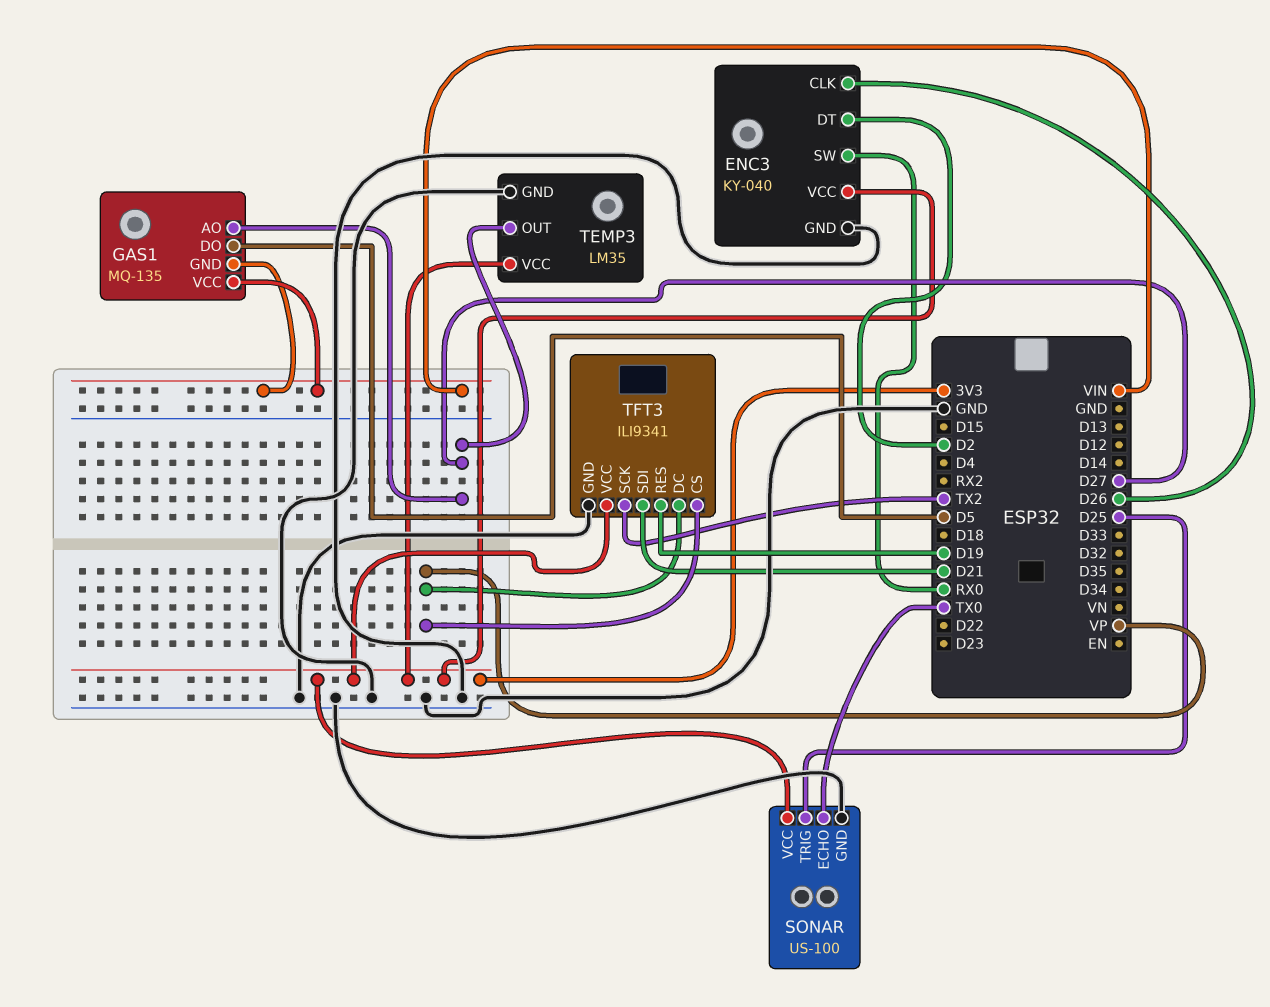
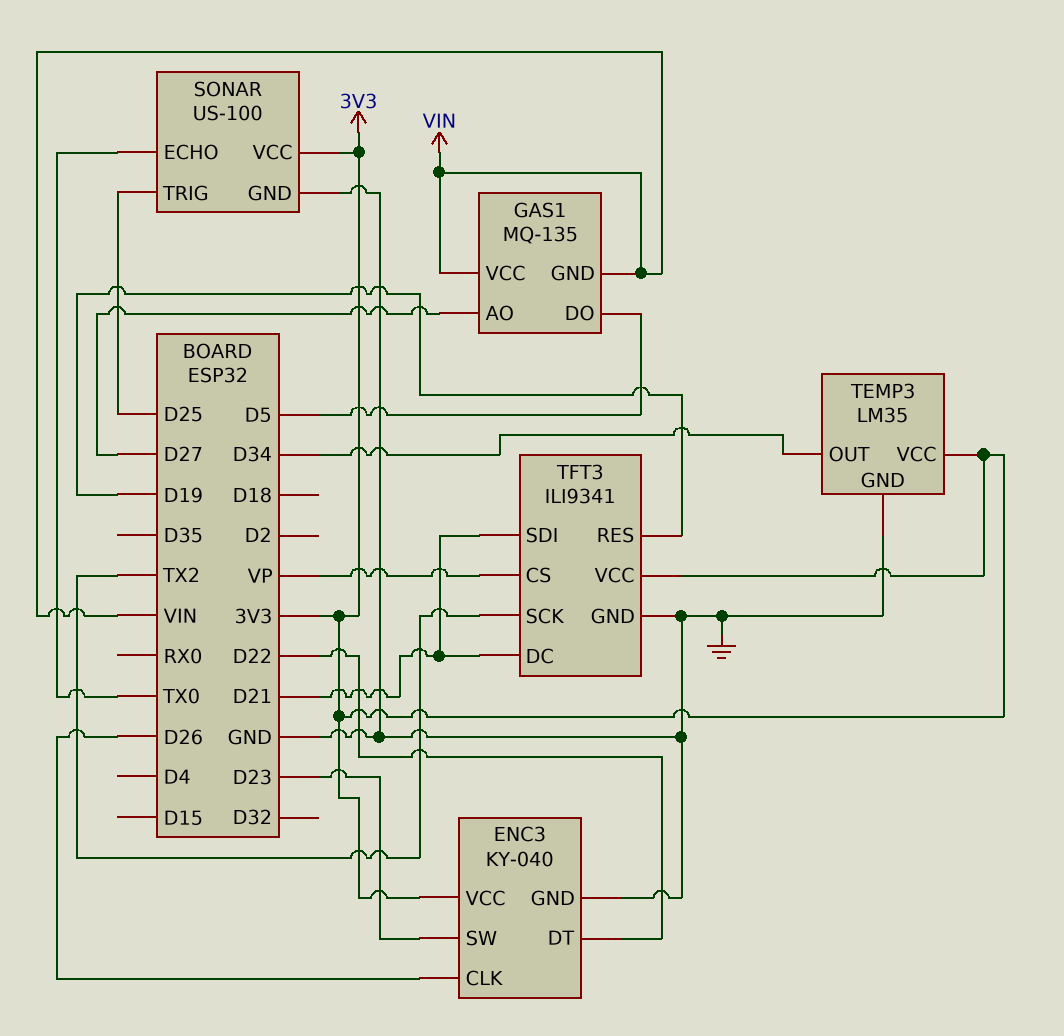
ENC3 pin DT: D2 -> D22
ENC3 pin SW: RX0 -> D23
TEMP3 pin OUT: D27 -> D34
TFT3 pin DC: VP -> D21

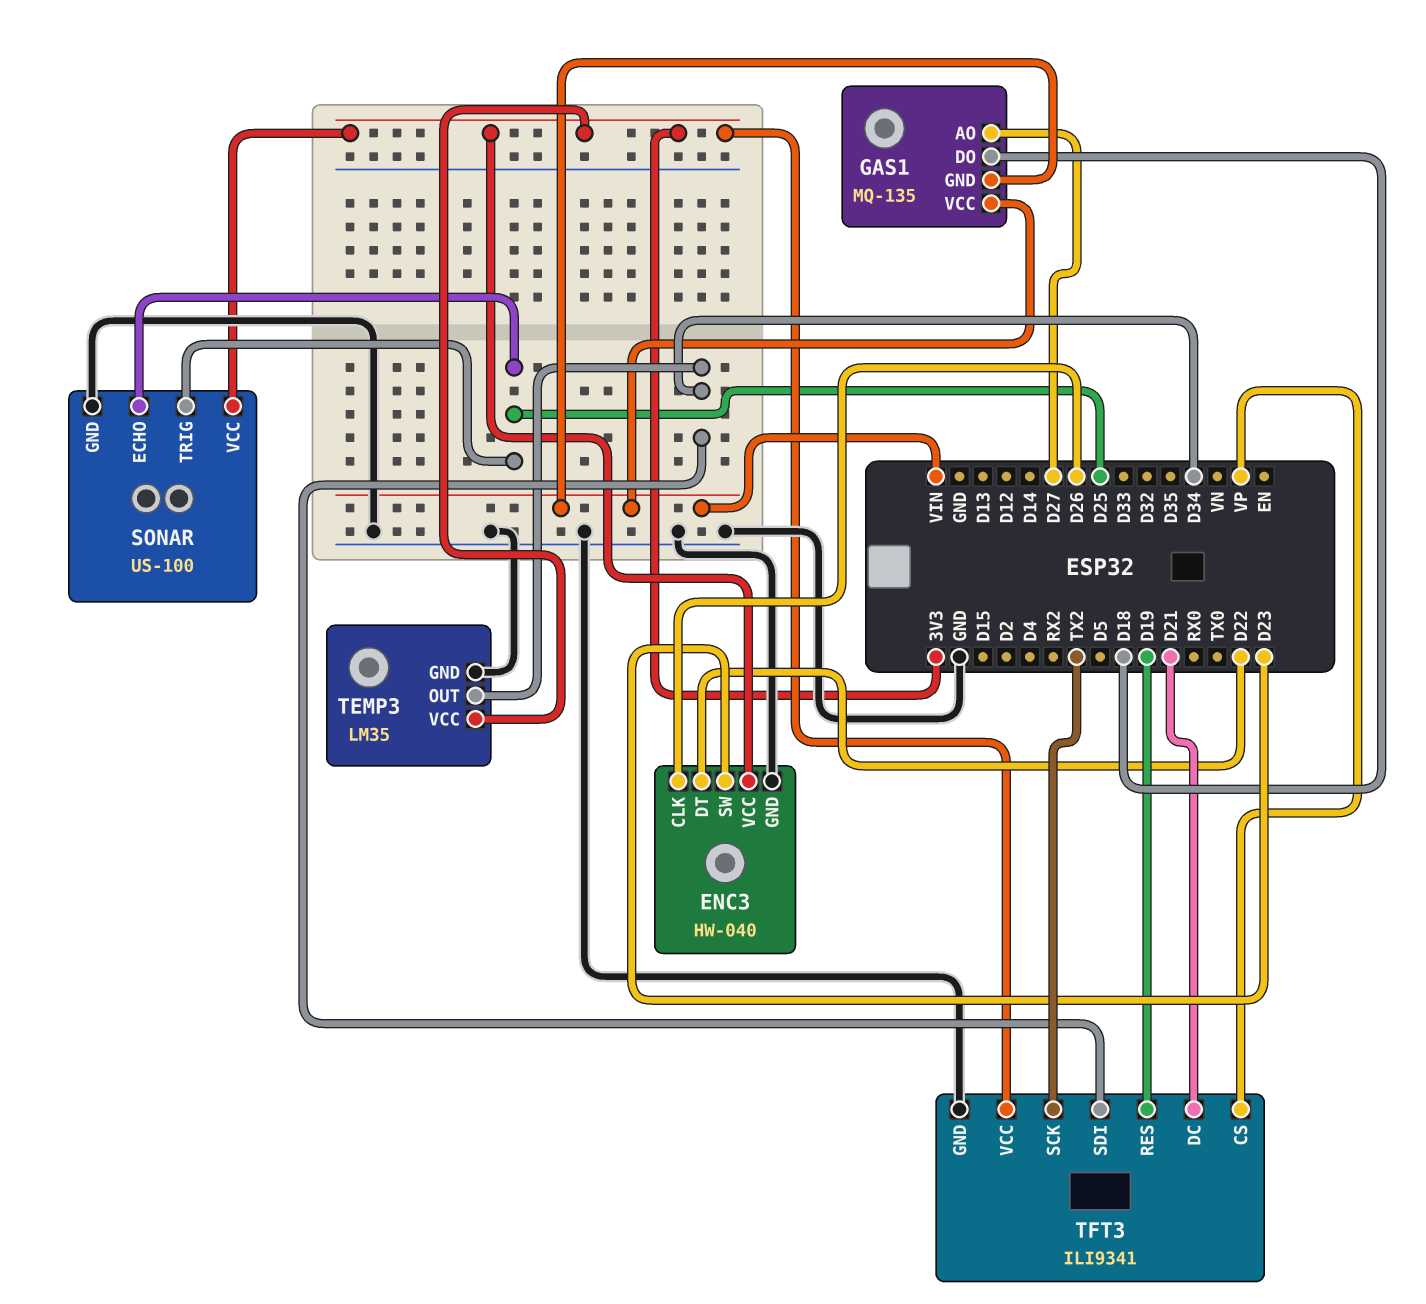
ENC3: KY-040 -> HW-040
GAS1 pin DO: D5 -> D18
SONAR pin ECHO: TX0 -> D25
TFT3 pin SDI: D21 -> D34

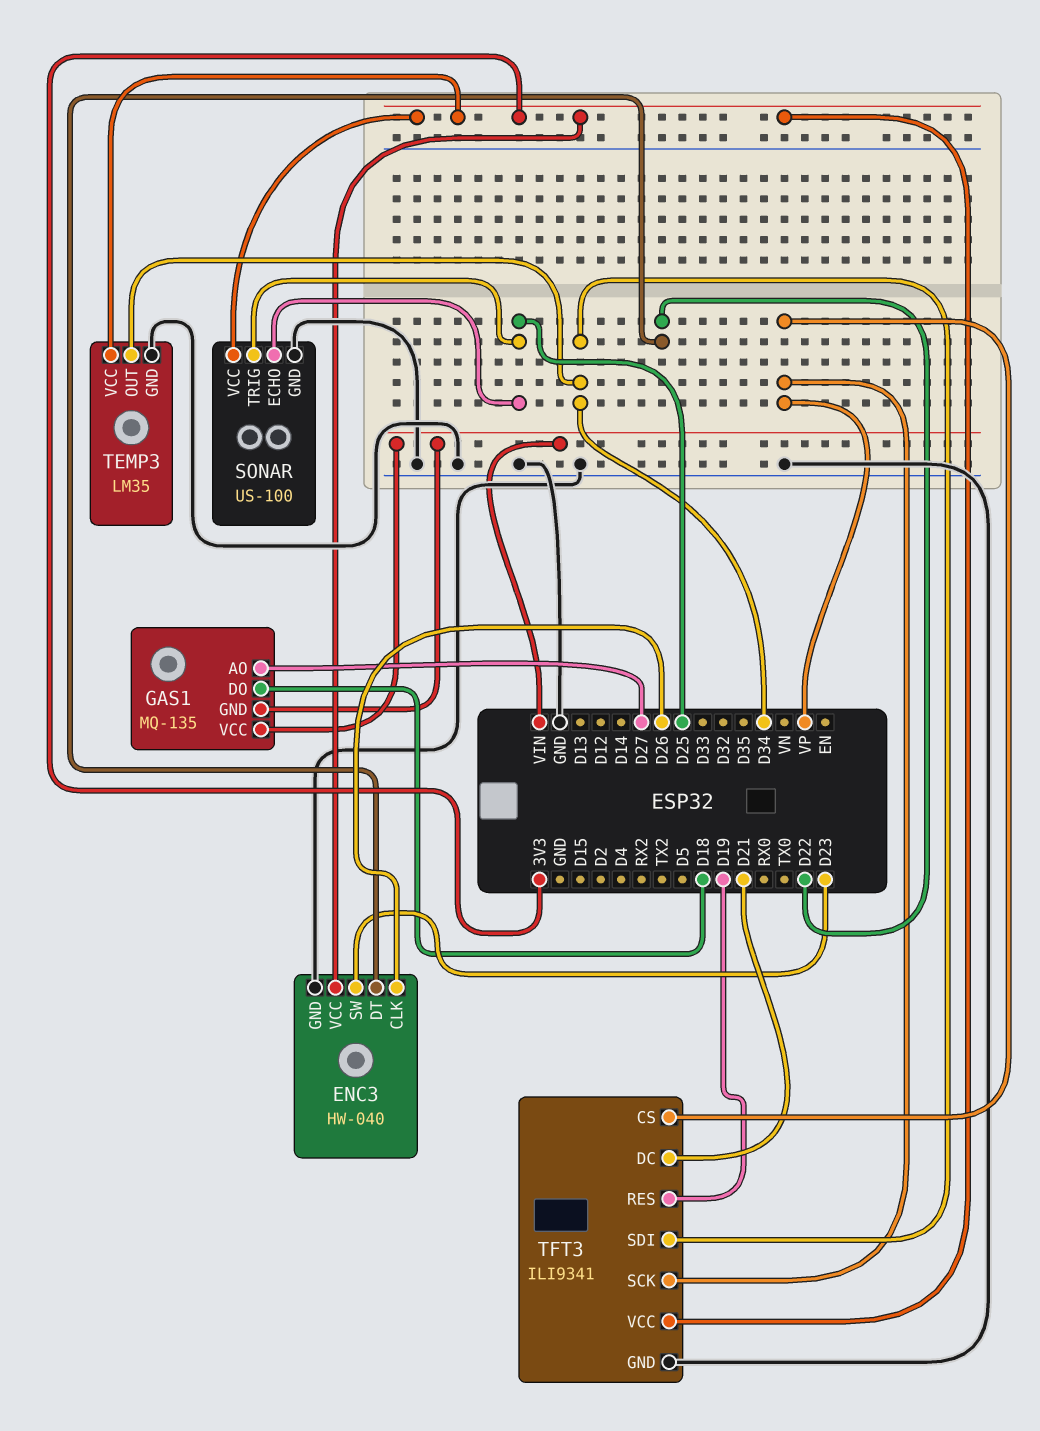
TFT3 pin SCK: TX2 -> VP

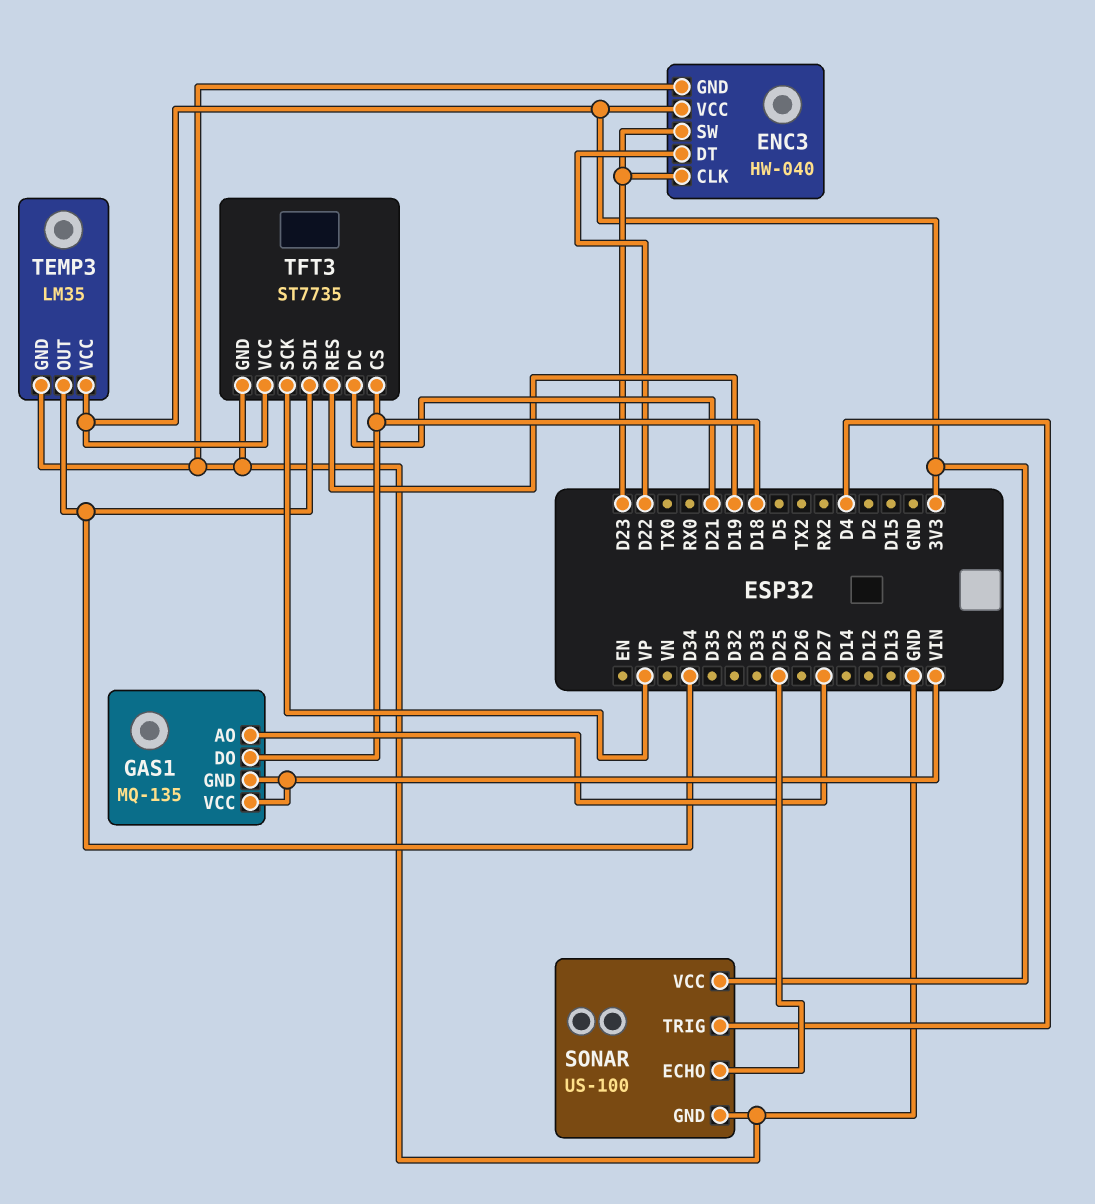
ENC3 pin CLK: D26 -> D23
SONAR pin TRIG: D25 -> D4
TFT3: ILI9341 -> ST7735
TFT3 pin CS: VP -> D18

